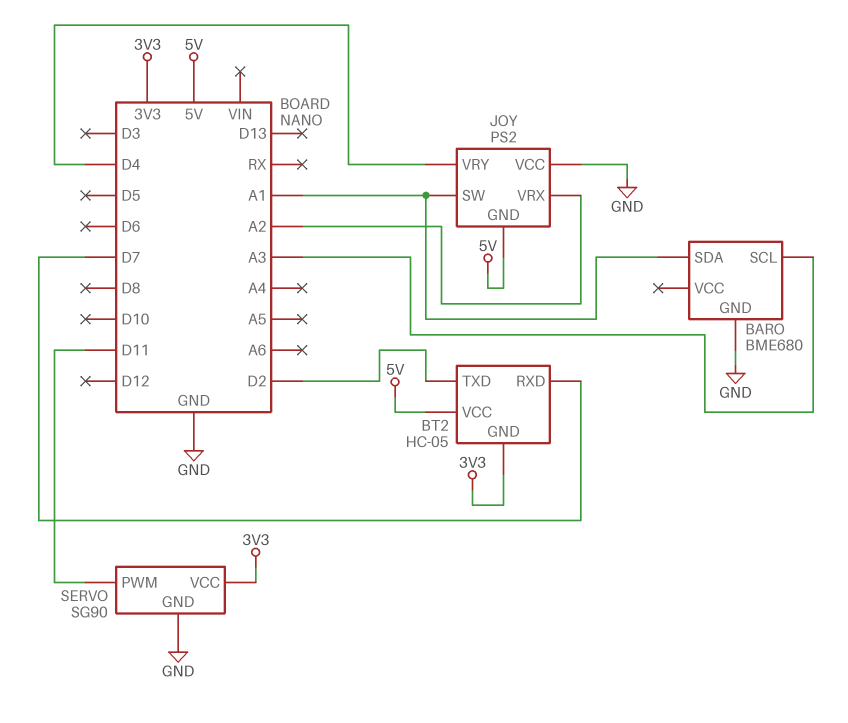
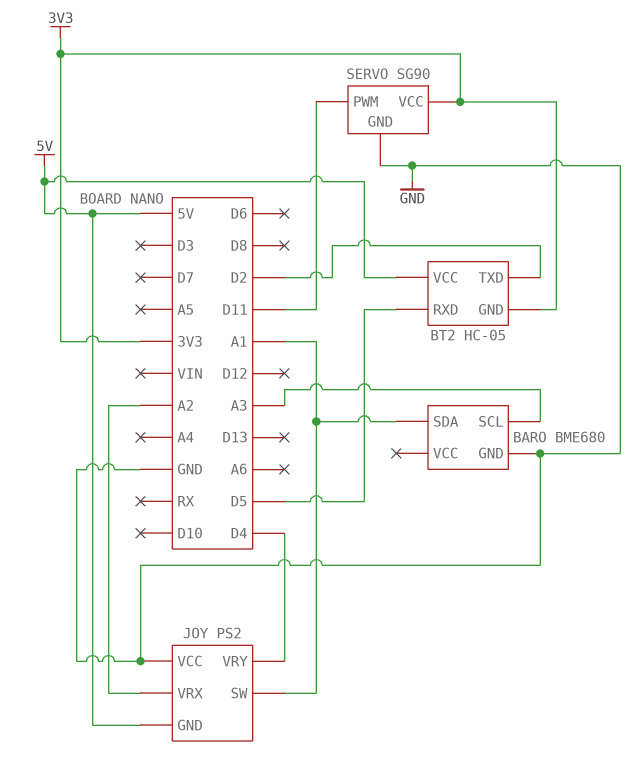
BT2 pin RXD: D7 -> D5

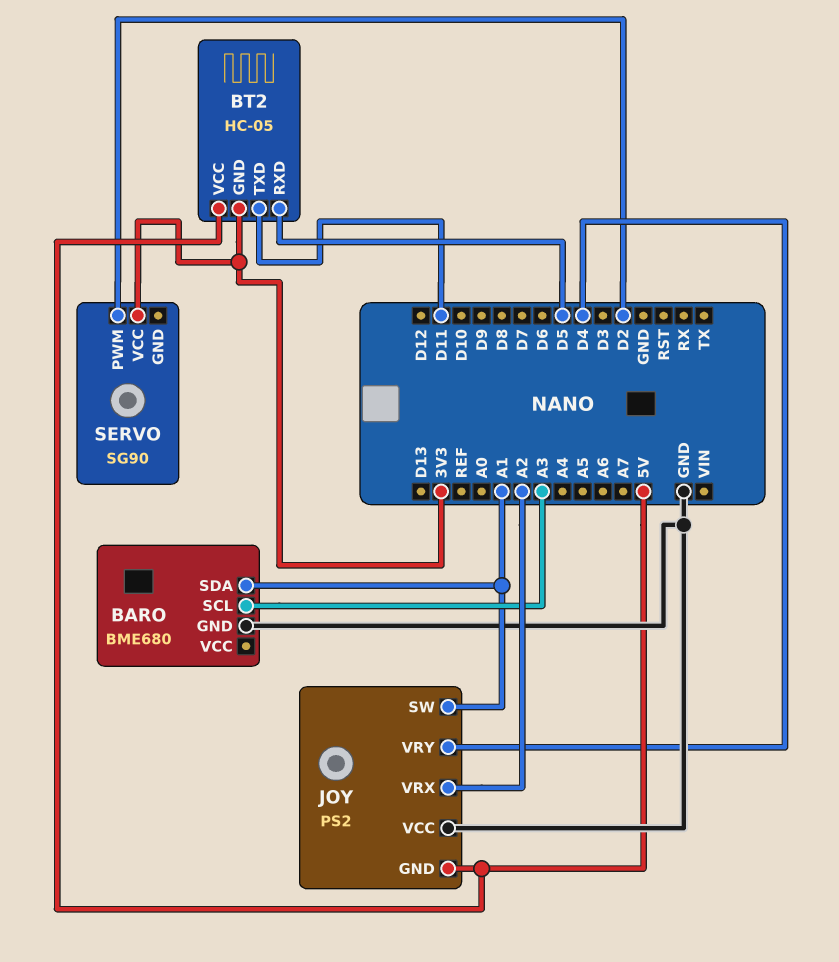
BT2 pin TXD: D2 -> D11
SERVO pin GND: GND -> none
SERVO pin PWM: D11 -> D2

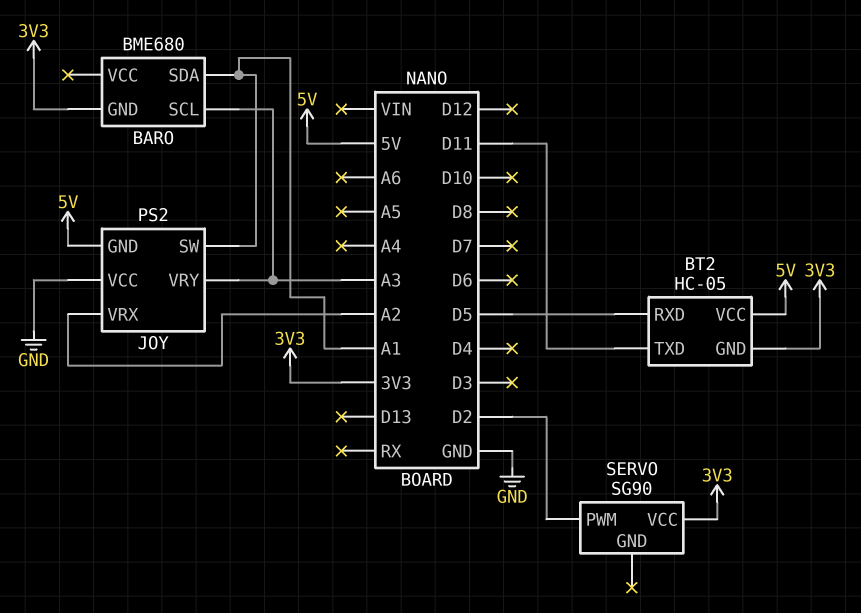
BARO pin GND: GND -> 3V3
JOY pin VRY: D4 -> A3

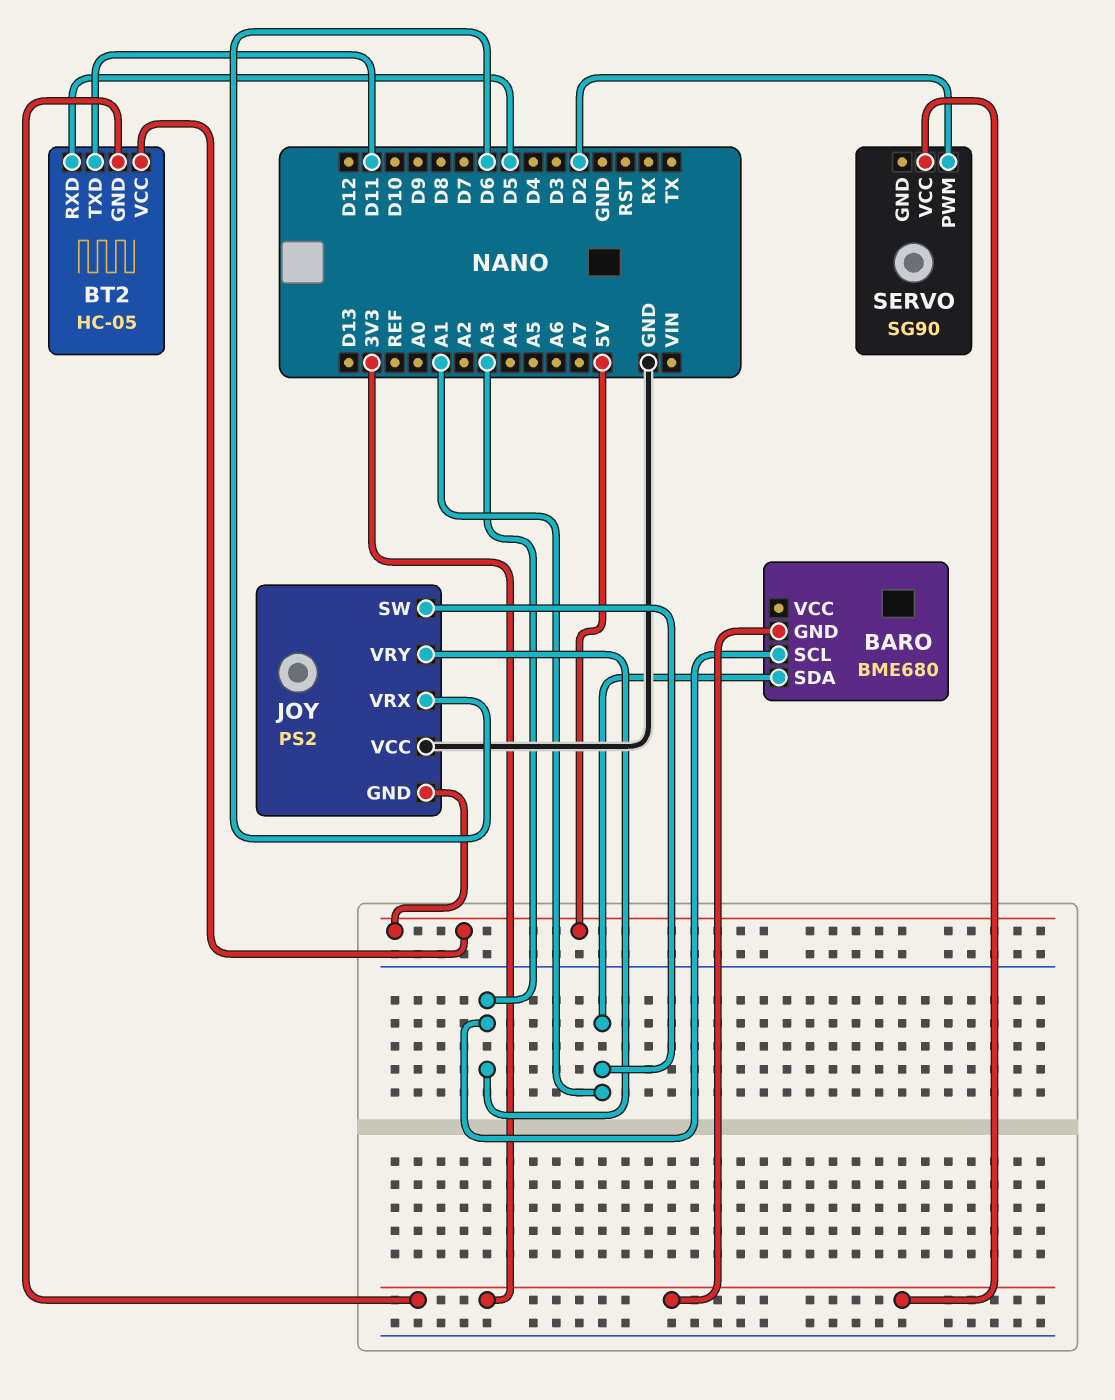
JOY pin VRX: A2 -> D6

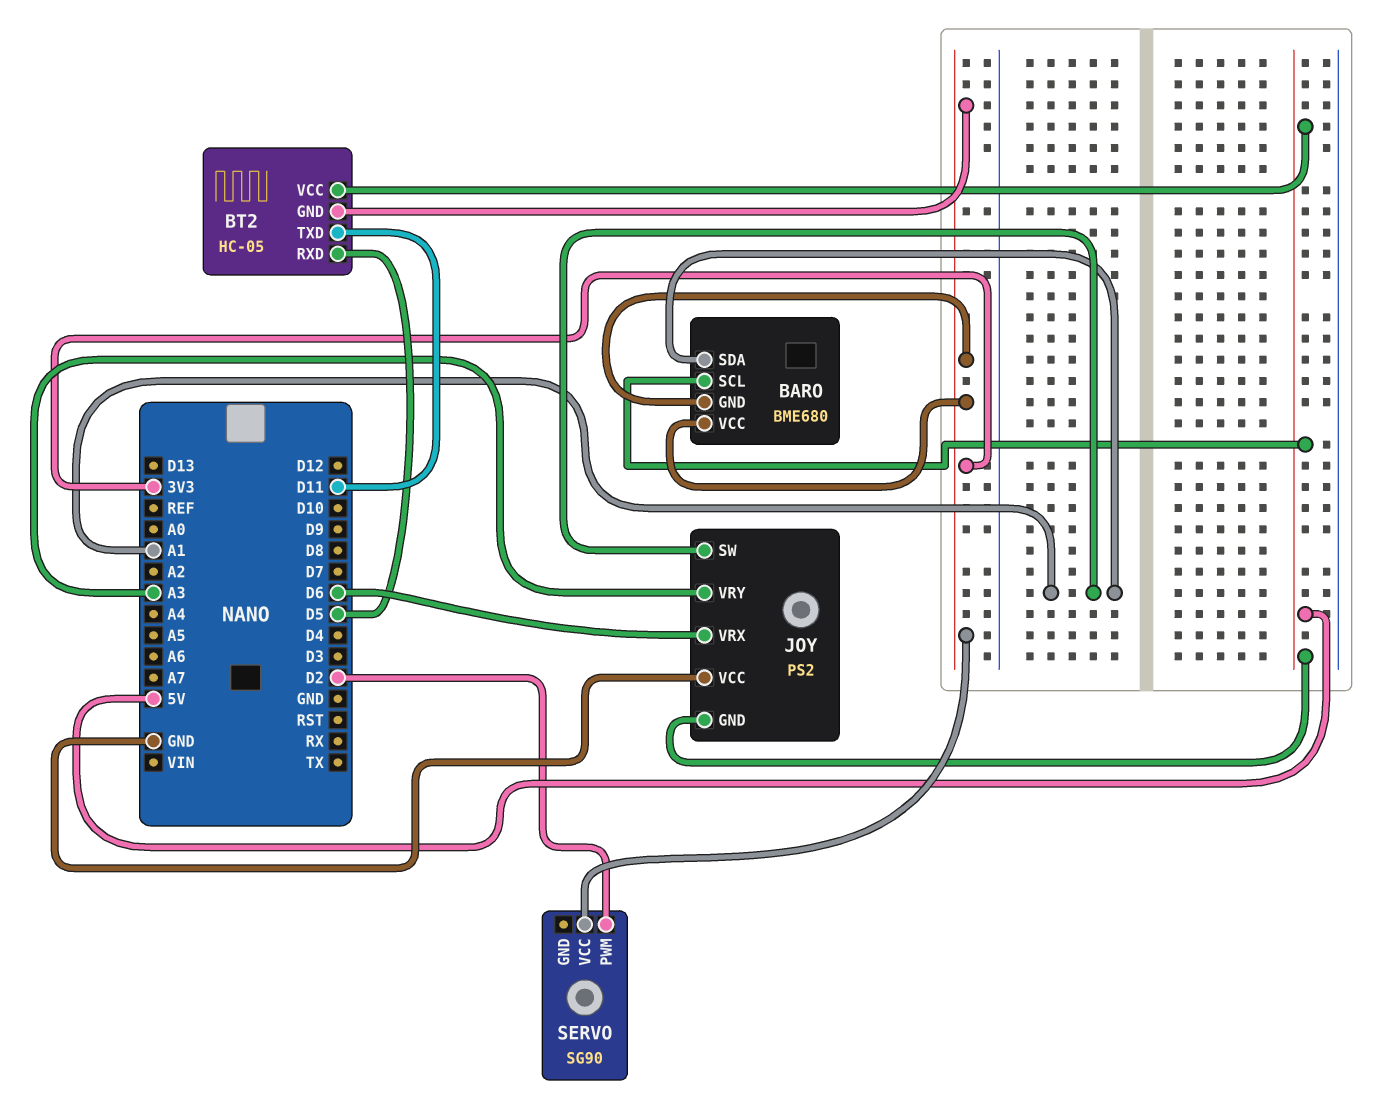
BARO pin SCL: A3 -> 5V
BARO pin VCC: none -> 3V3

